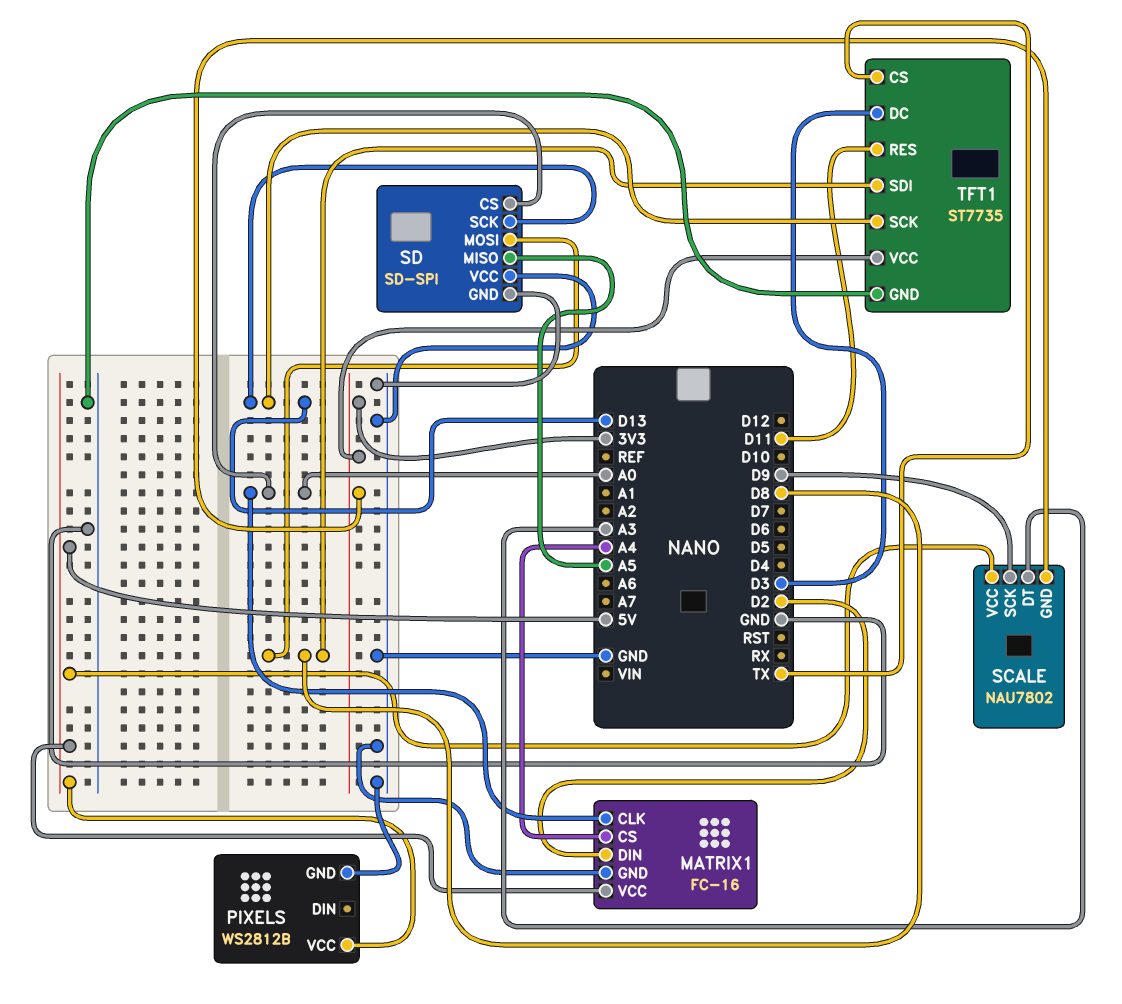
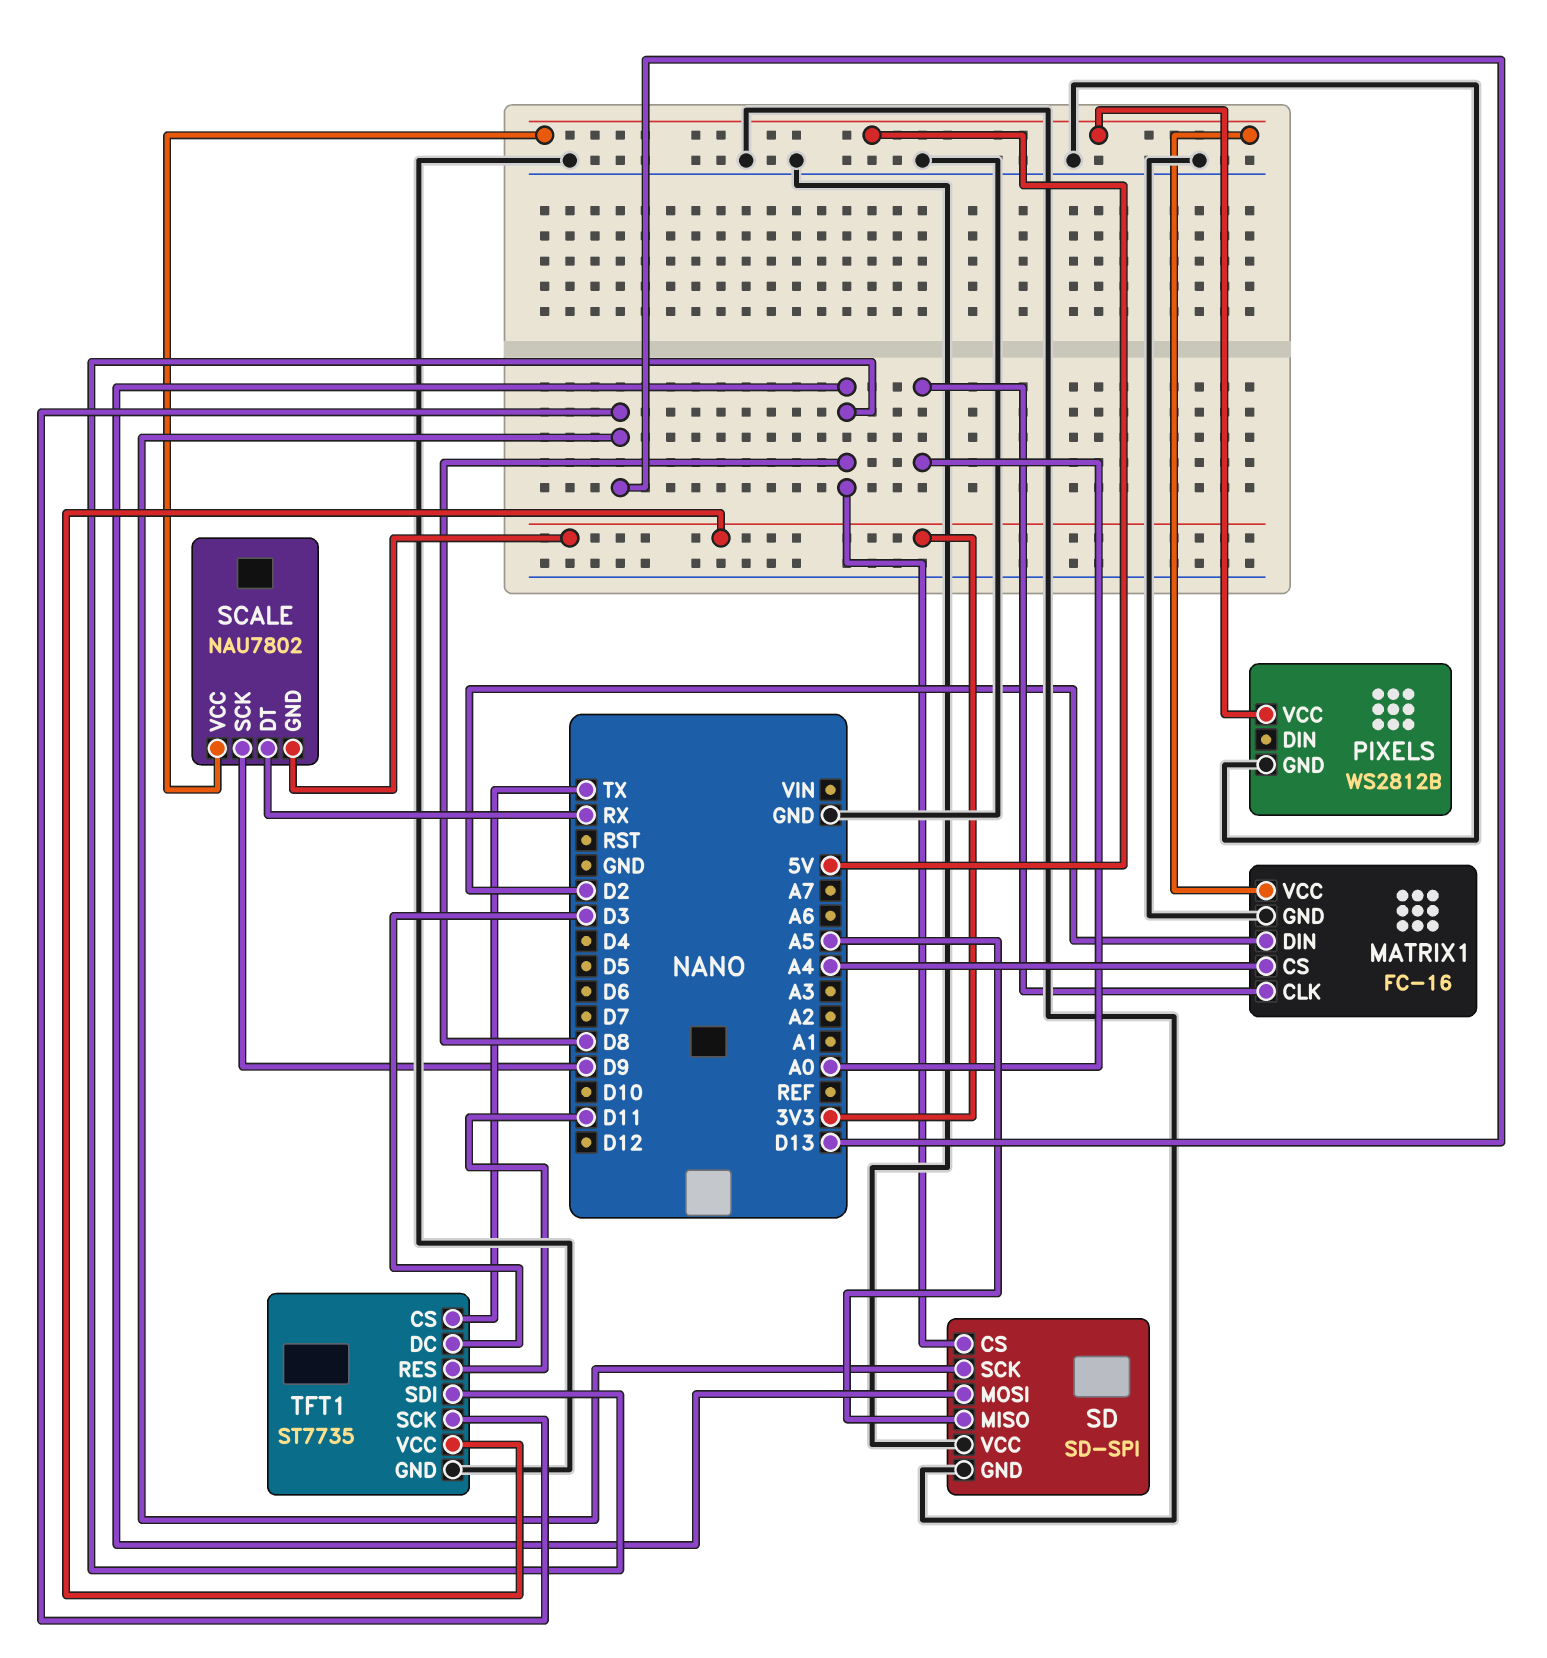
SCALE pin DT: A3 -> RX
SD pin CS: A0 -> D8

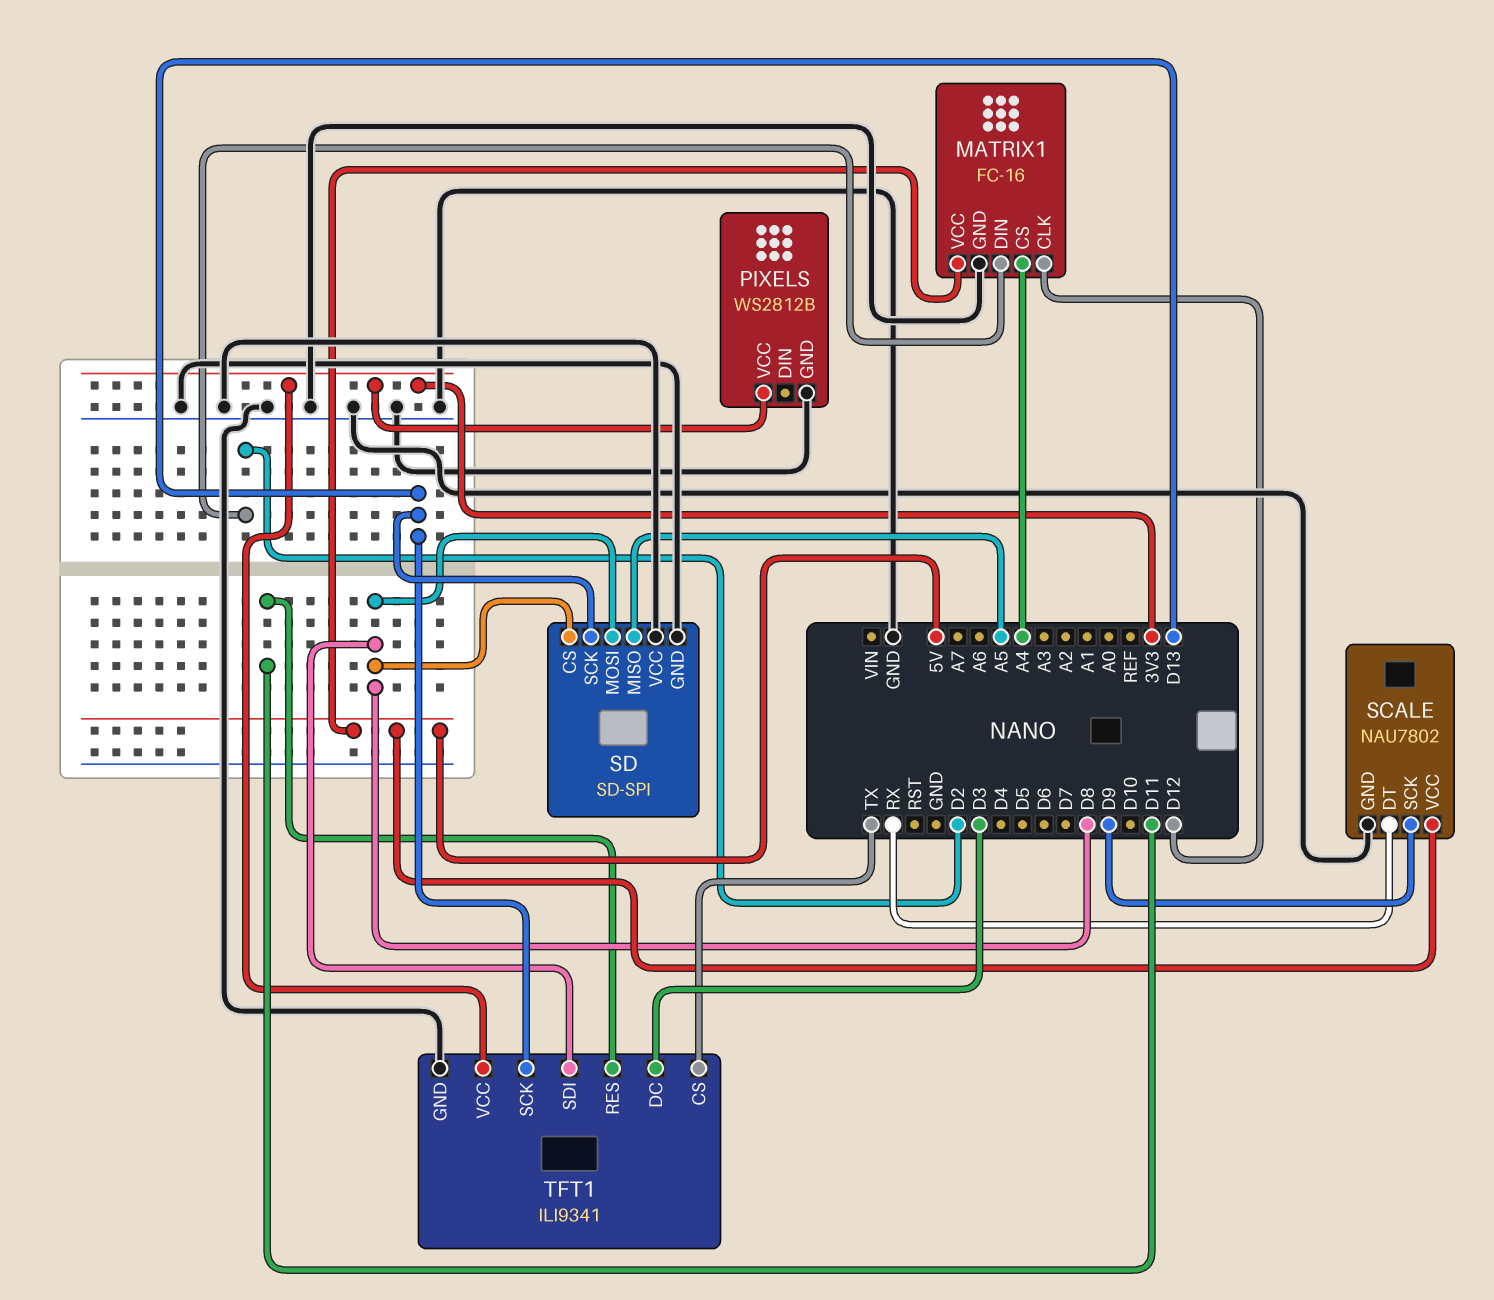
MATRIX1 pin CLK: A0 -> D12
PIXELS pin VCC: 5V -> 3V3
SCALE pin GND: 3V3 -> GND
TFT1: ST7735 -> ILI9341

